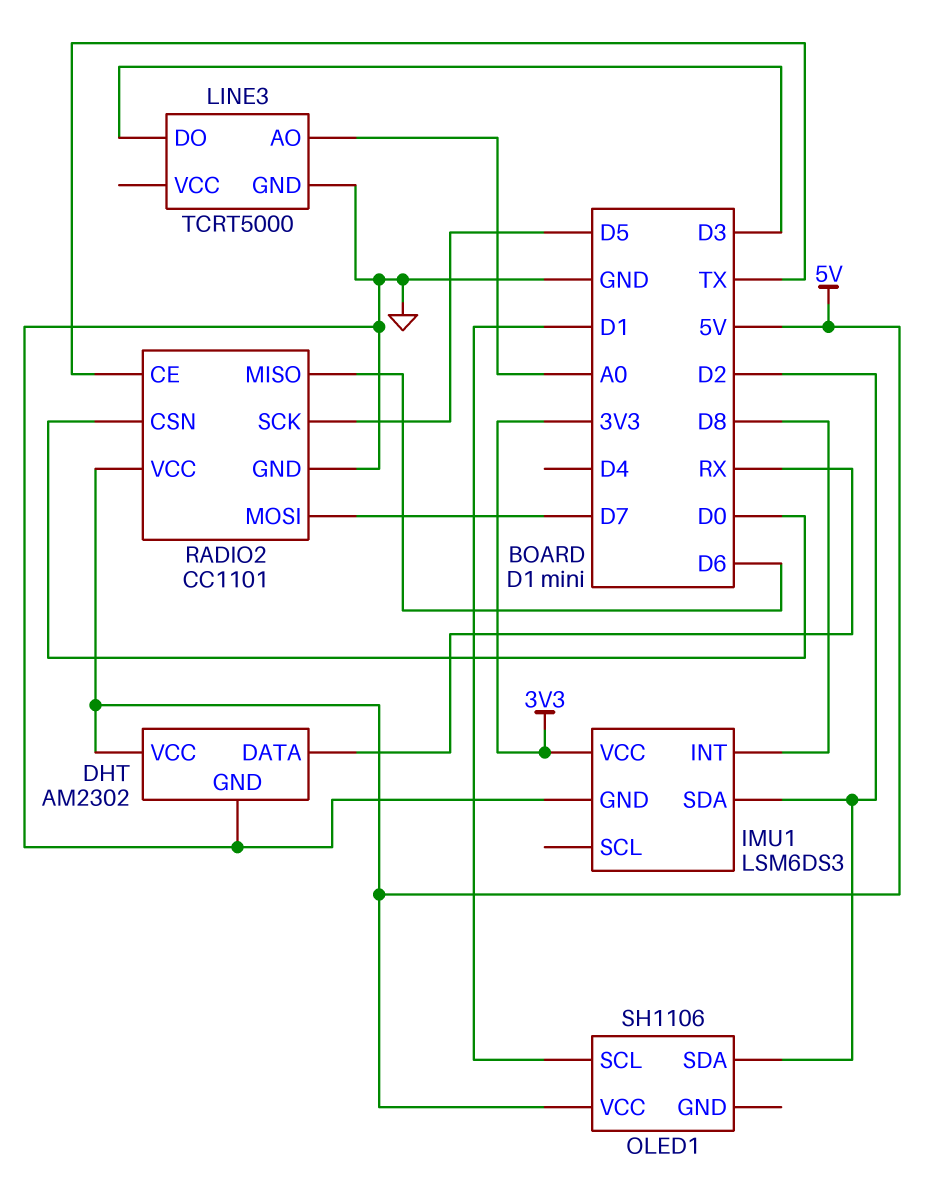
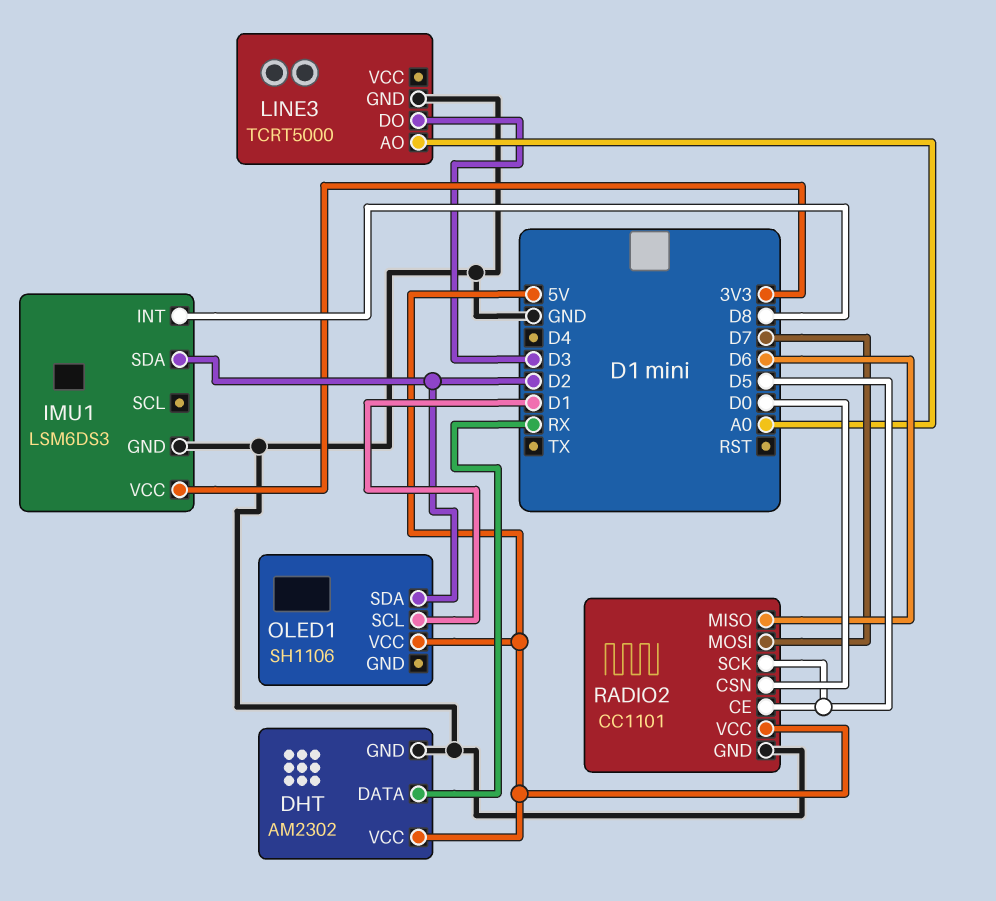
RADIO2 pin CE: TX -> D5

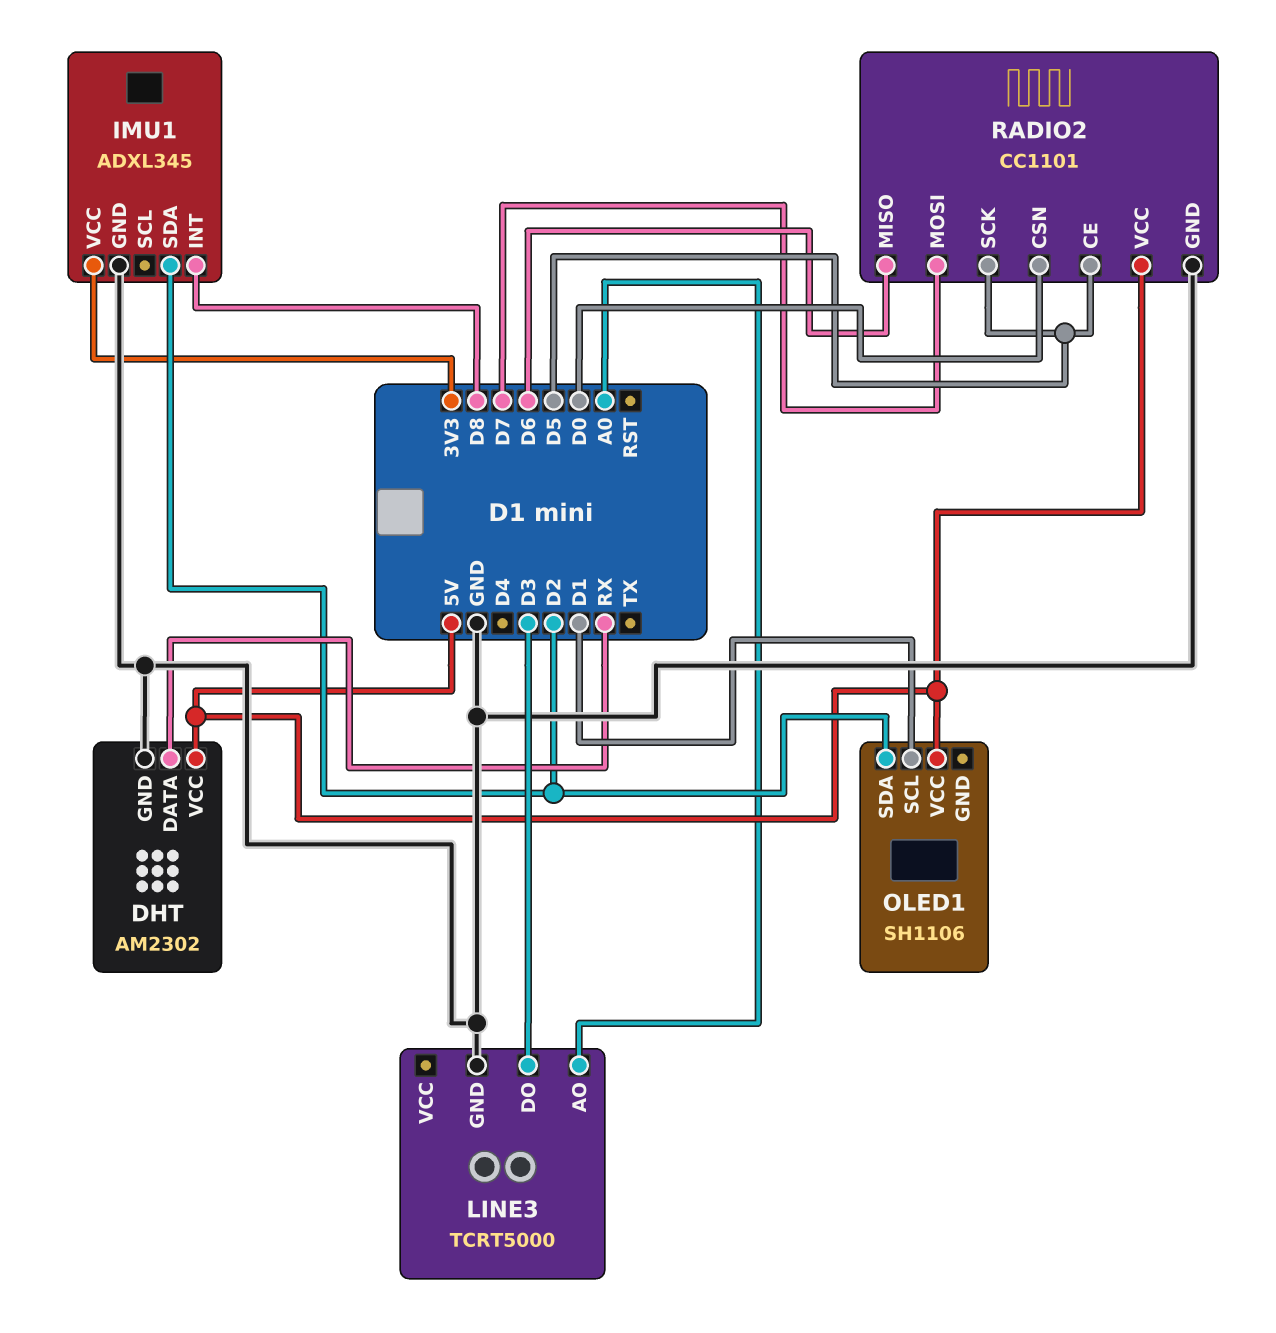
IMU1: LSM6DS3 -> ADXL345

